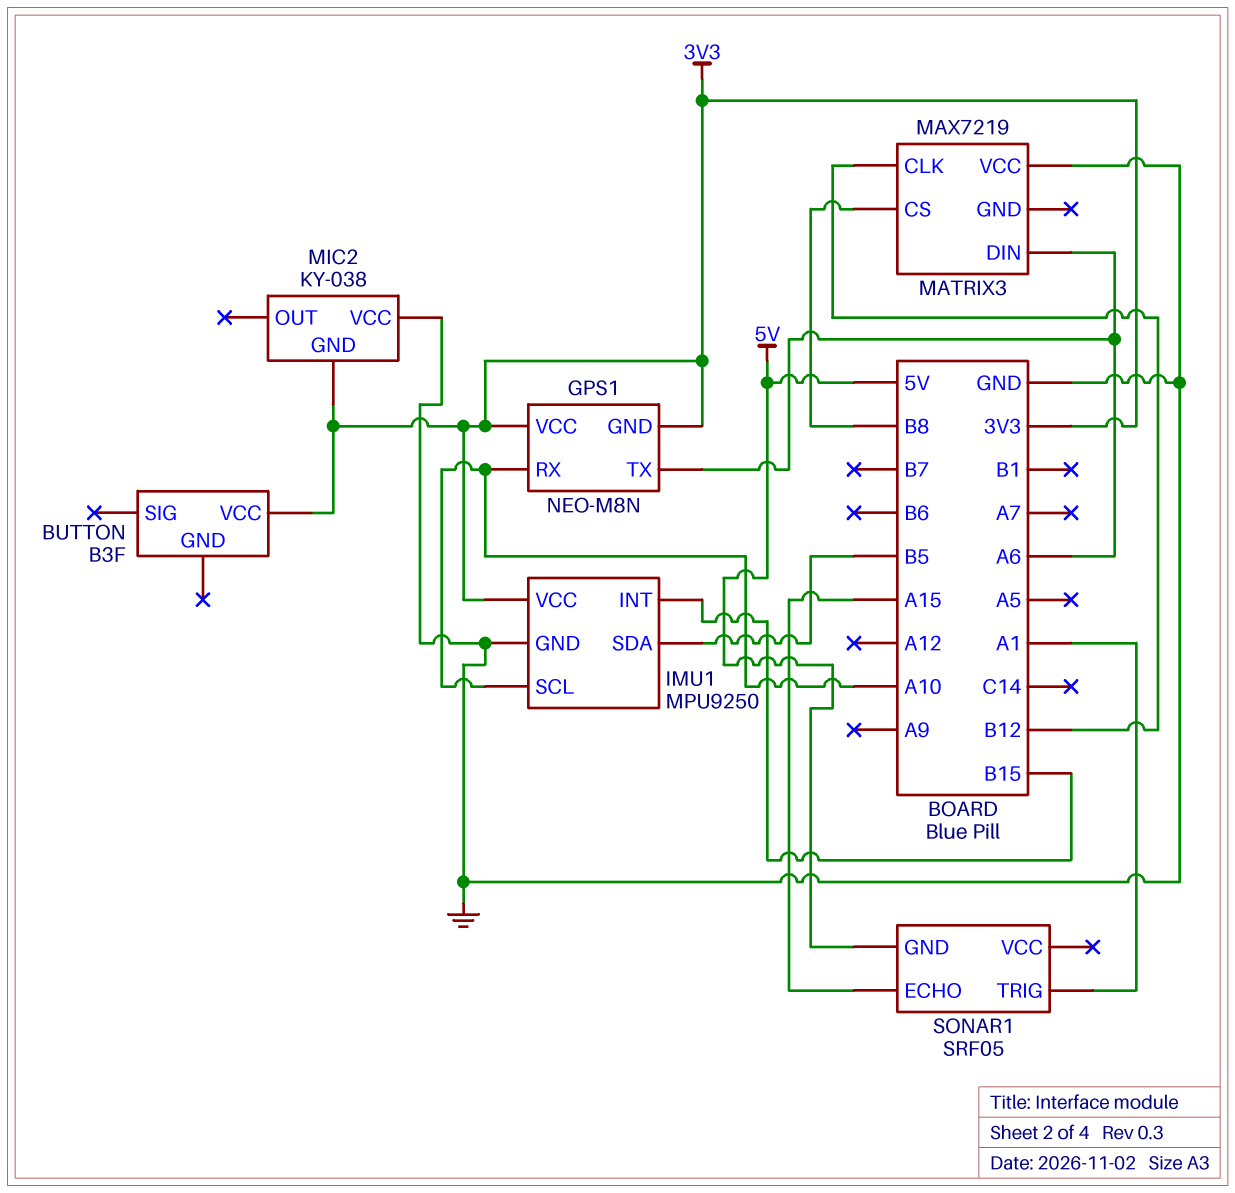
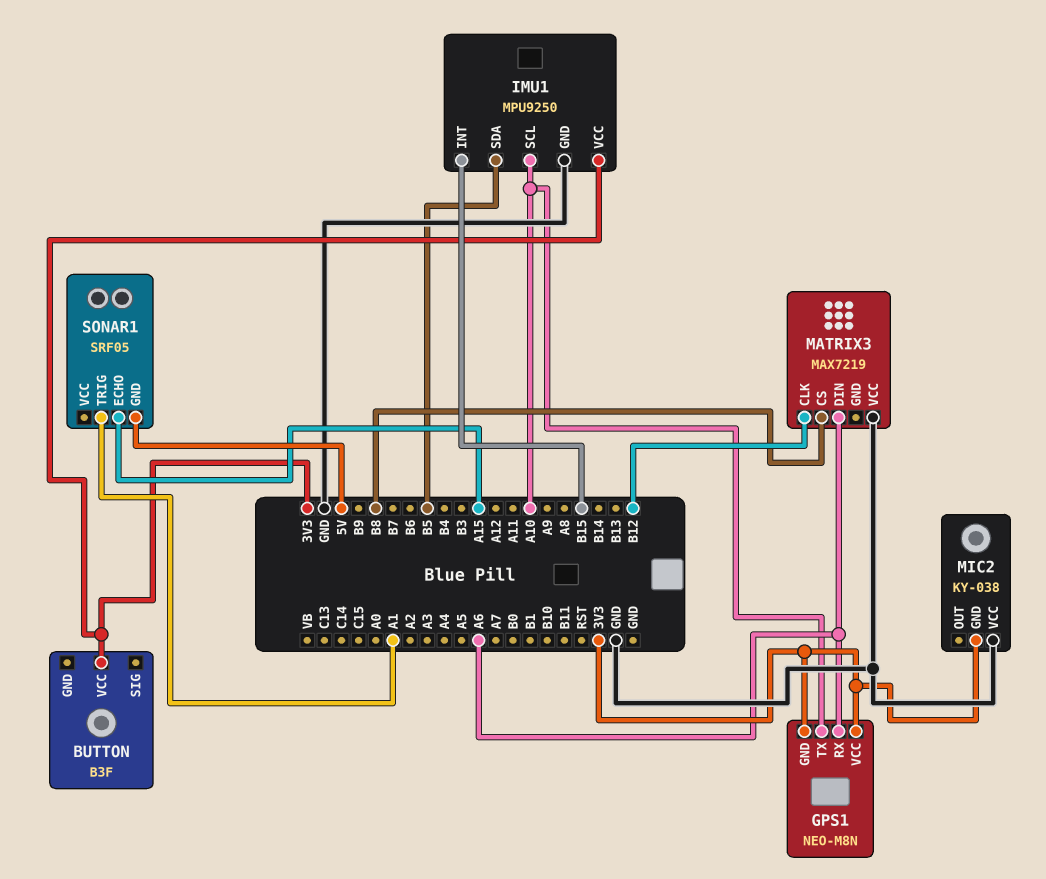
GPS1 pin RX: A10 -> A6
GPS1 pin TX: A6 -> A10

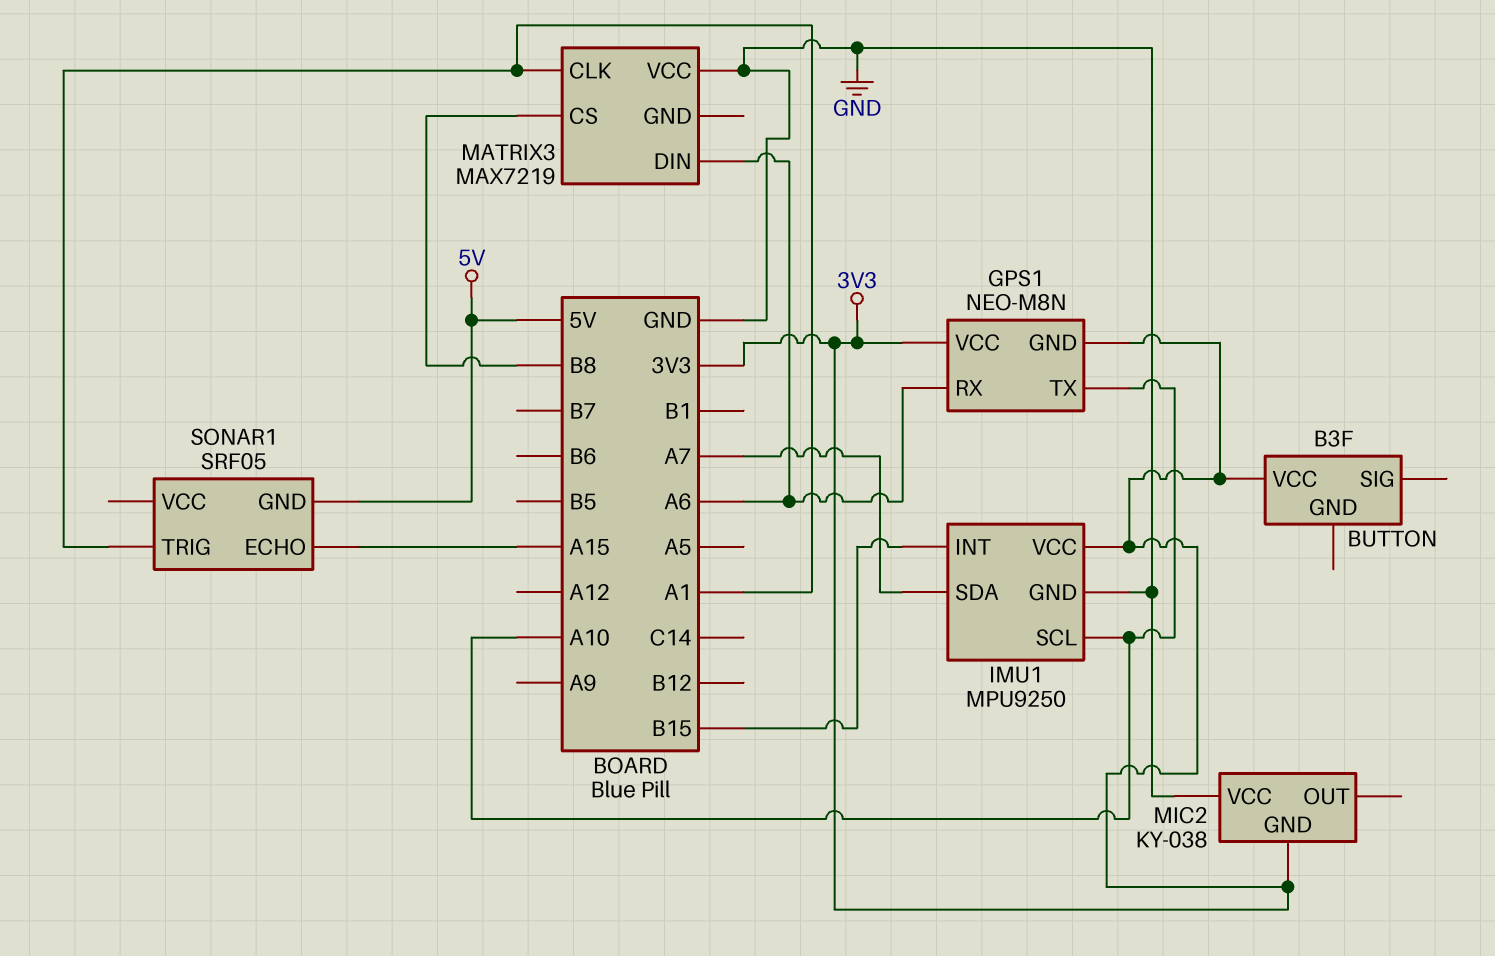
IMU1 pin SDA: B5 -> A7
MATRIX3 pin CLK: B12 -> A1

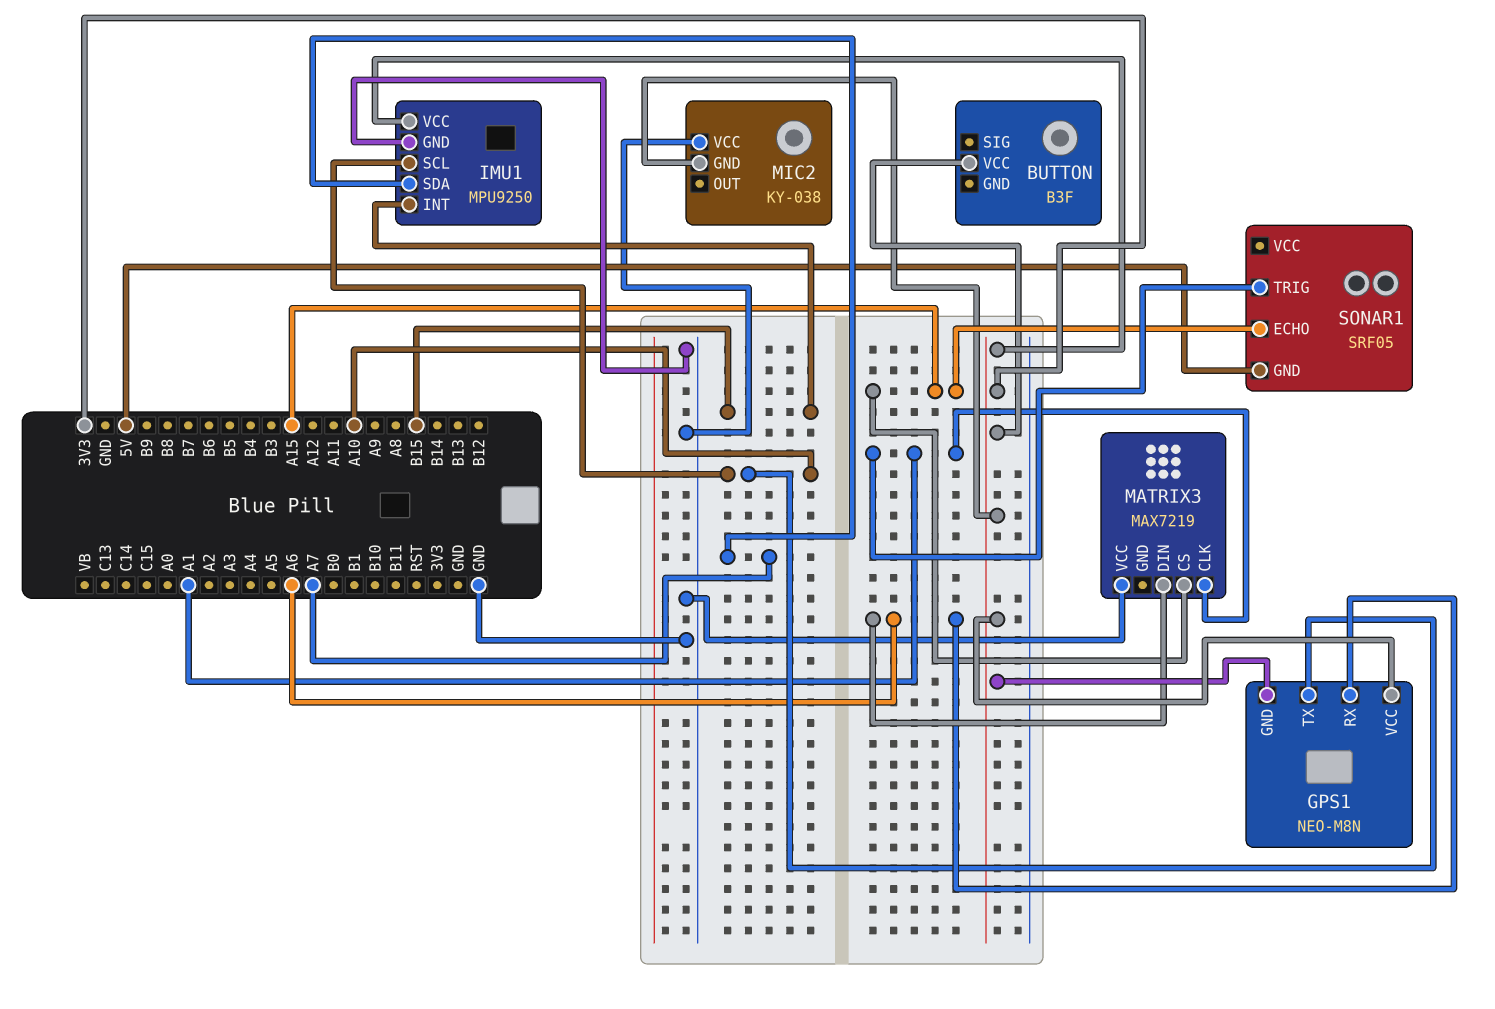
MATRIX3 pin CS: B8 -> A15

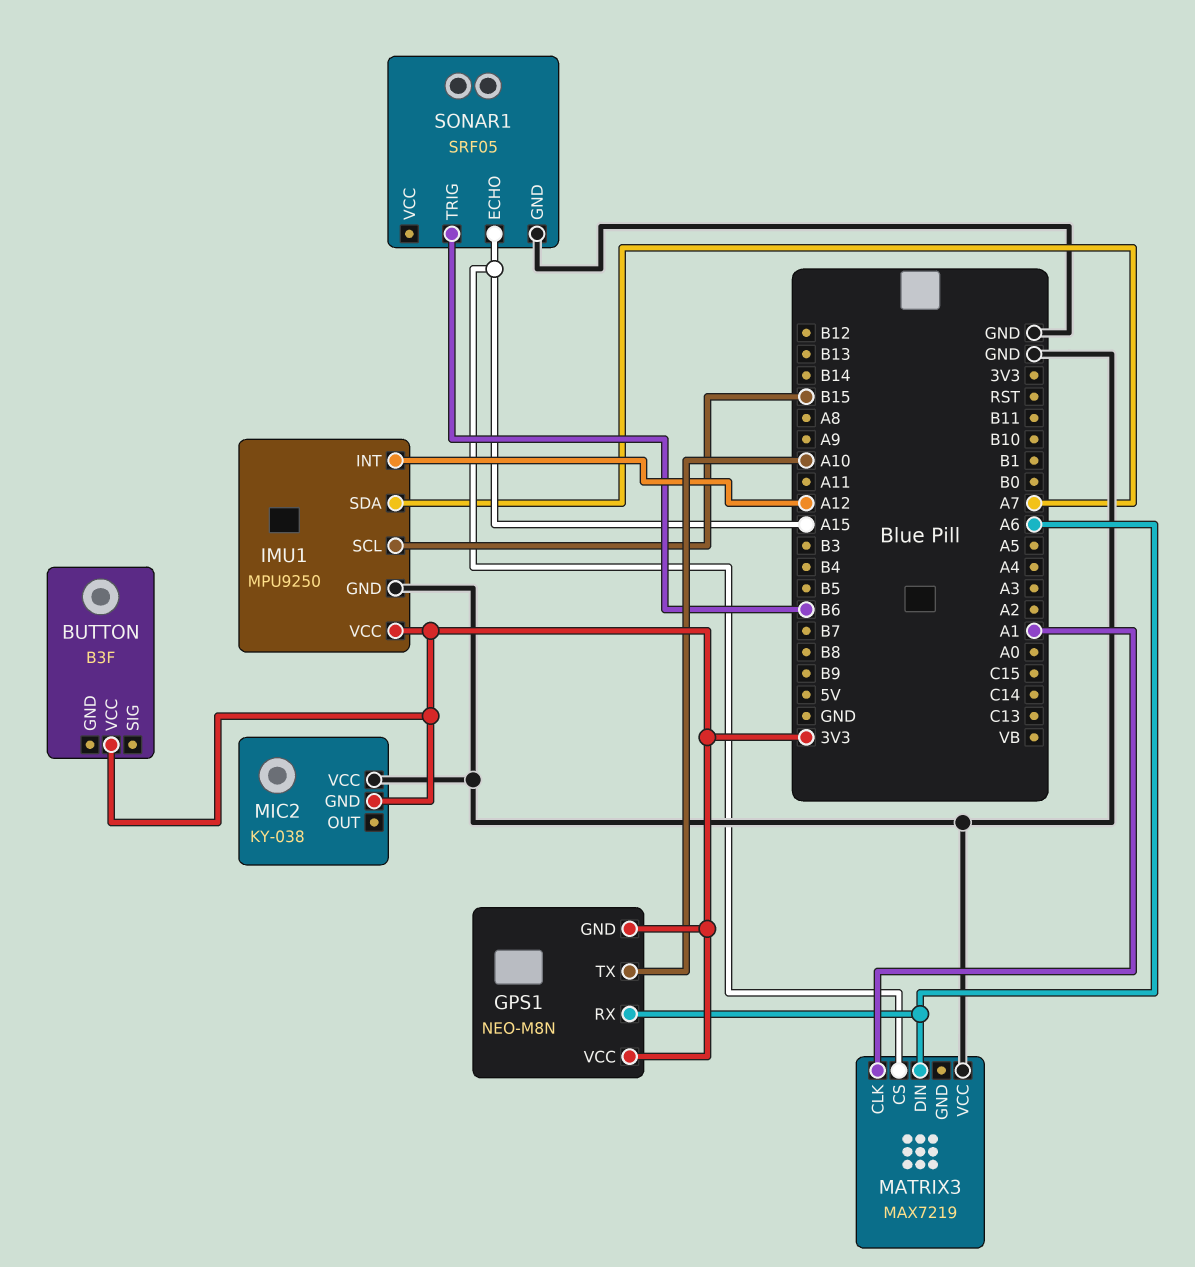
IMU1 pin INT: B15 -> A12
IMU1 pin SCL: A10 -> B15
SONAR1 pin GND: 5V -> GND
SONAR1 pin TRIG: A1 -> B6

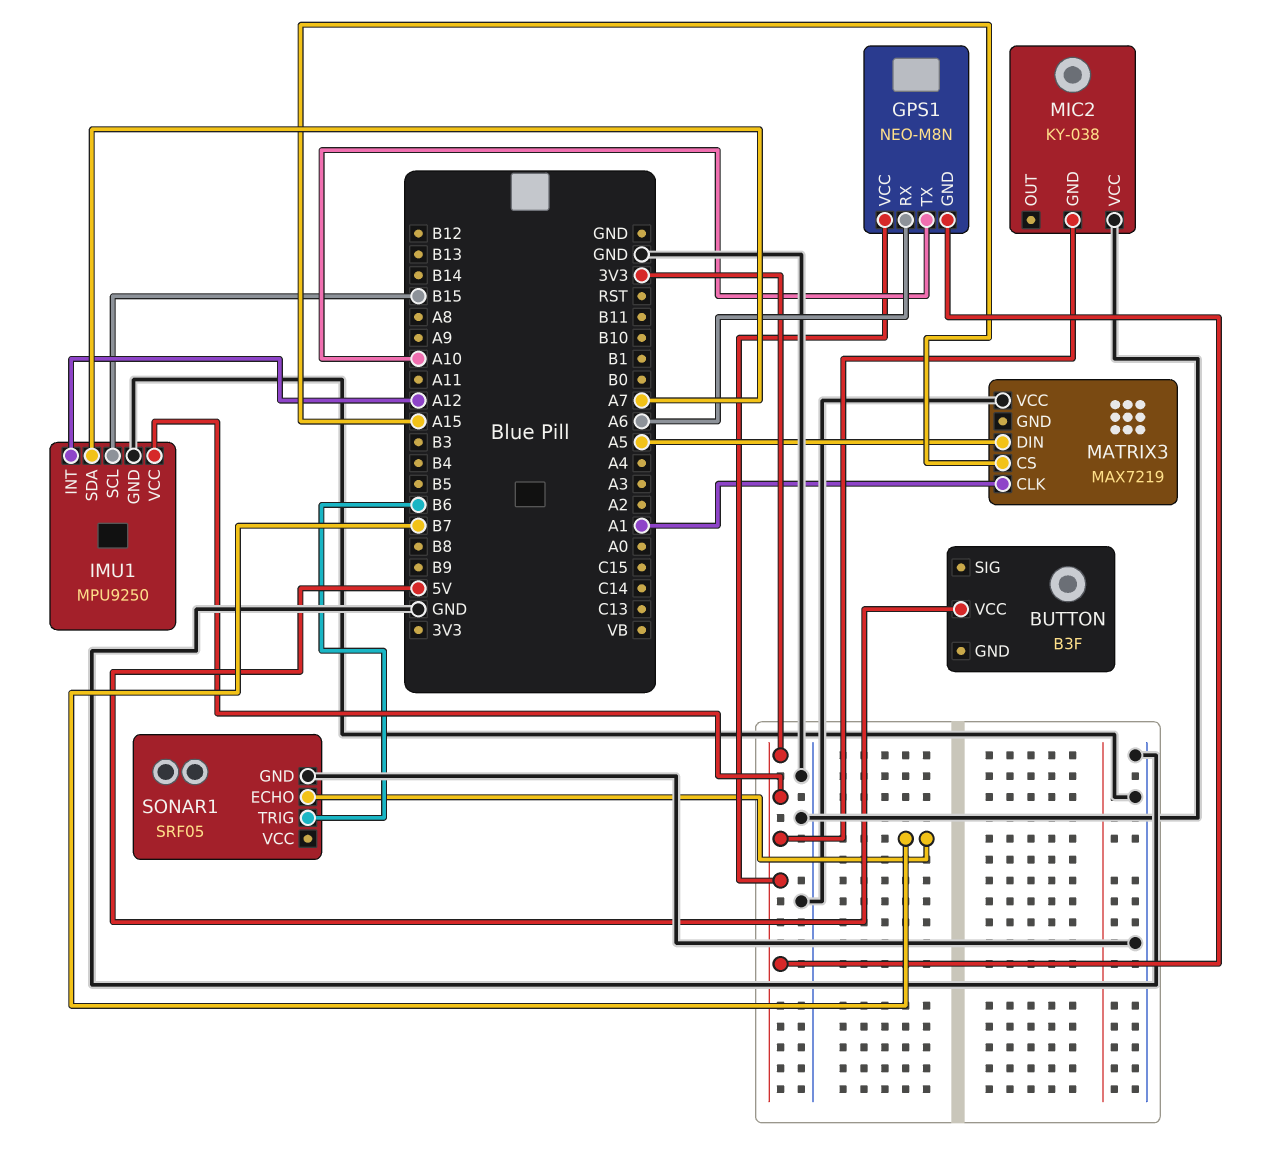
BUTTON pin VCC: 3V3 -> 5V
MATRIX3 pin DIN: A6 -> A5
SONAR1 pin ECHO: A15 -> B7

